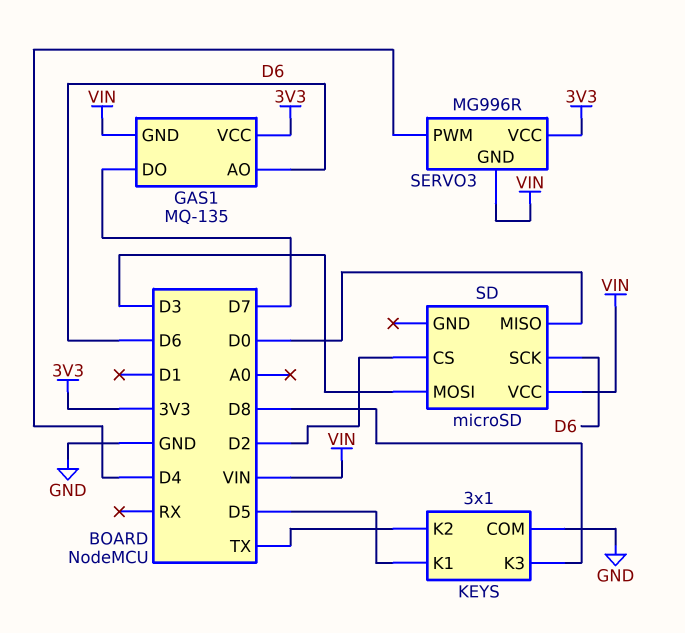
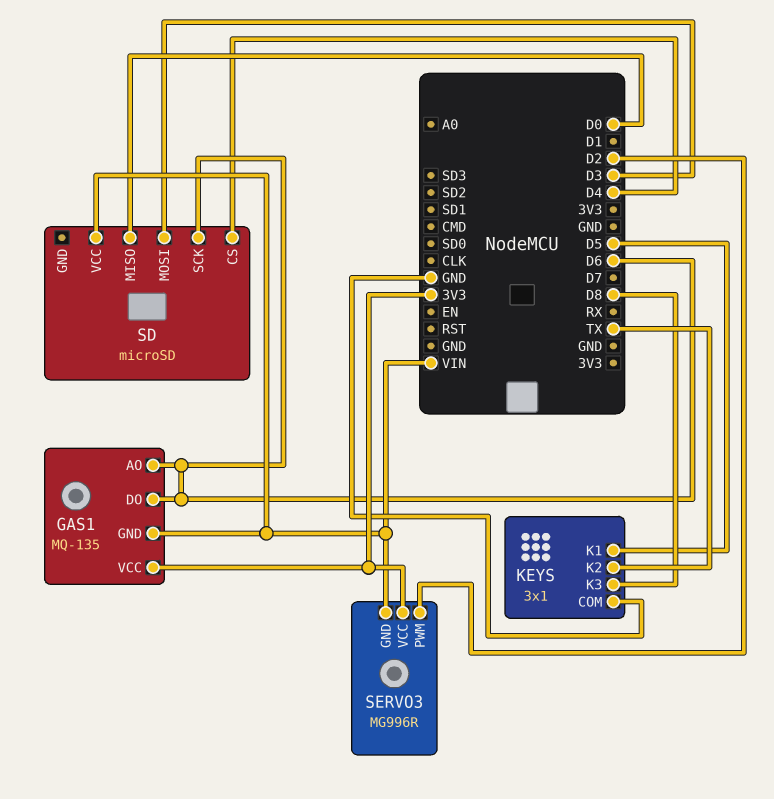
GAS1 pin DO: D7 -> D6
SD pin CS: D2 -> D4
SERVO3 pin PWM: D4 -> D2

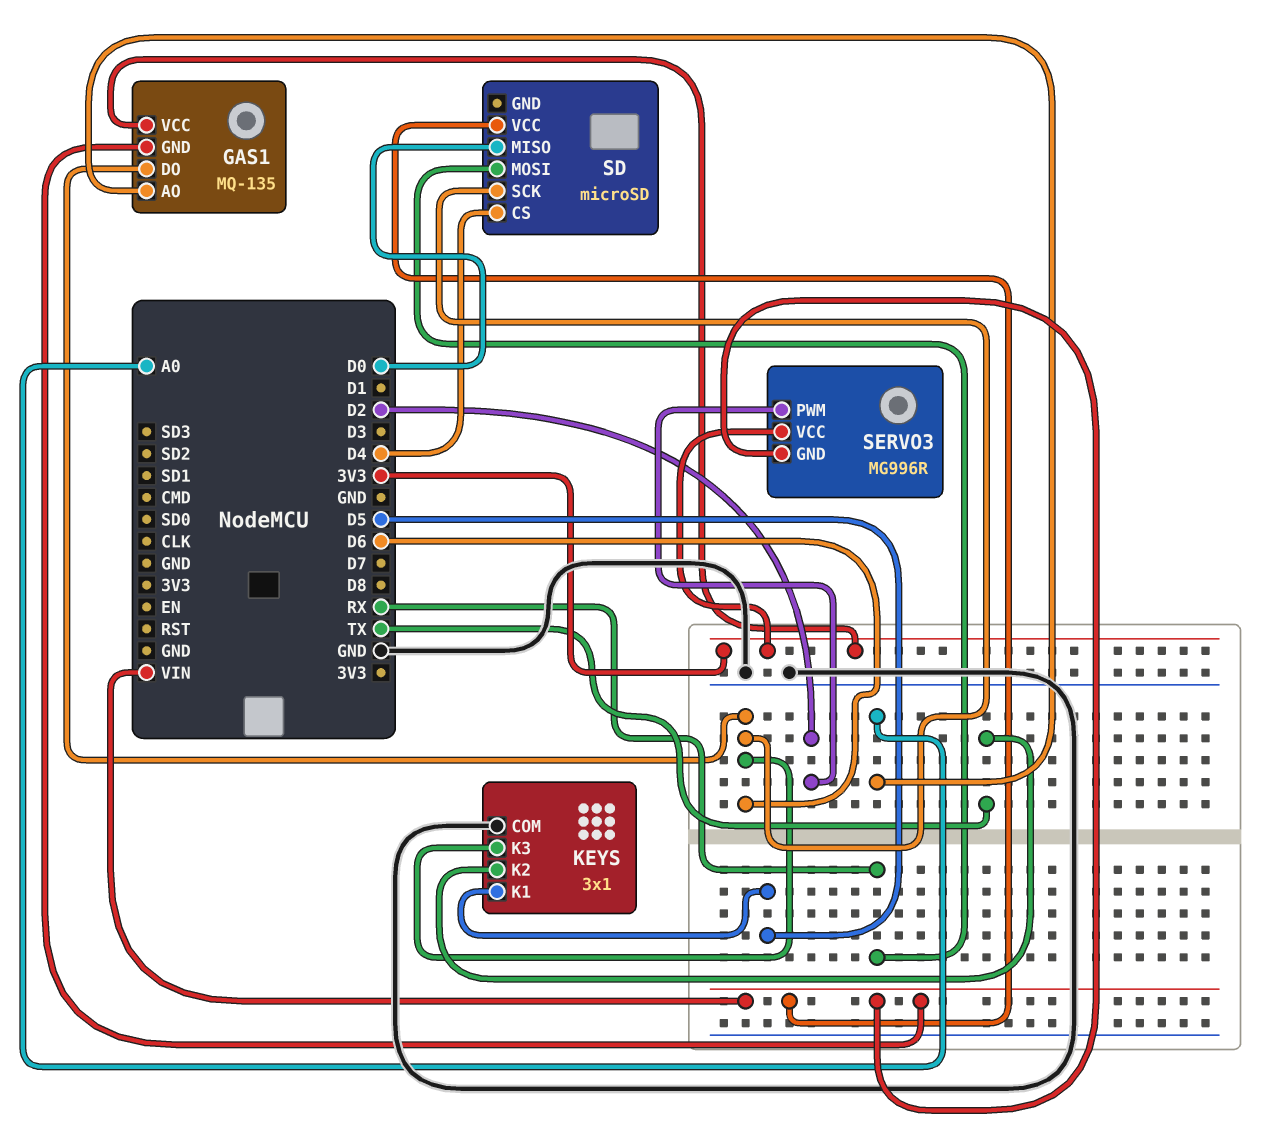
GAS1 pin AO: D6 -> A0
KEYS pin K3: D8 -> D6
SD pin MOSI: D3 -> RX

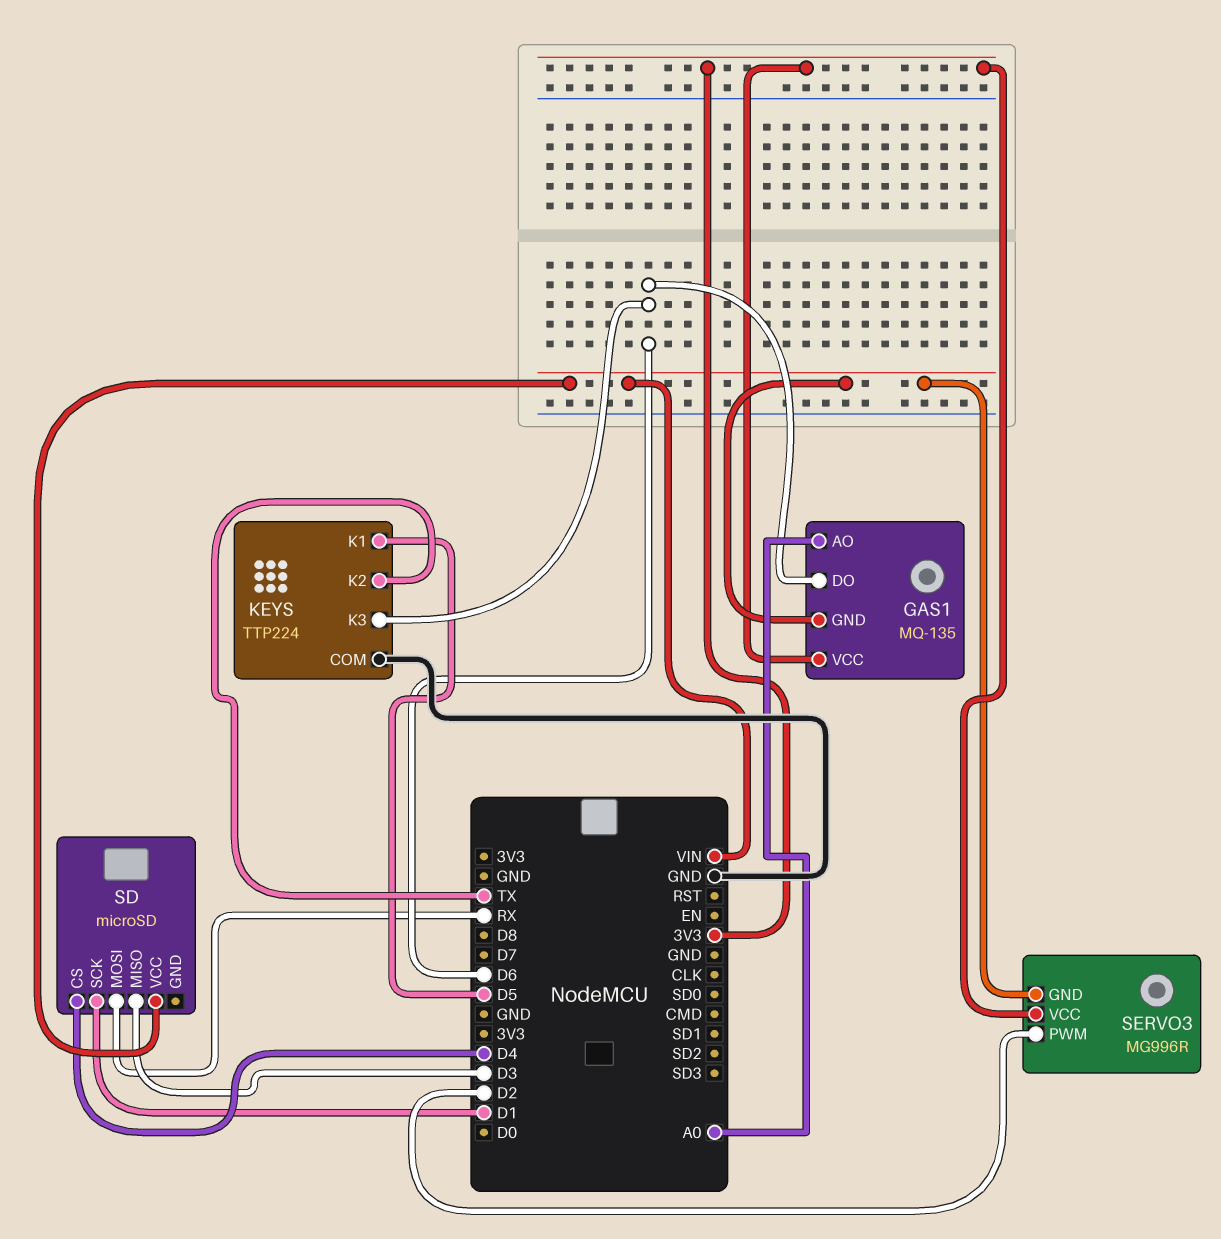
KEYS: 3x1 -> TTP224
SD pin MISO: D0 -> D3
SD pin SCK: D6 -> D1

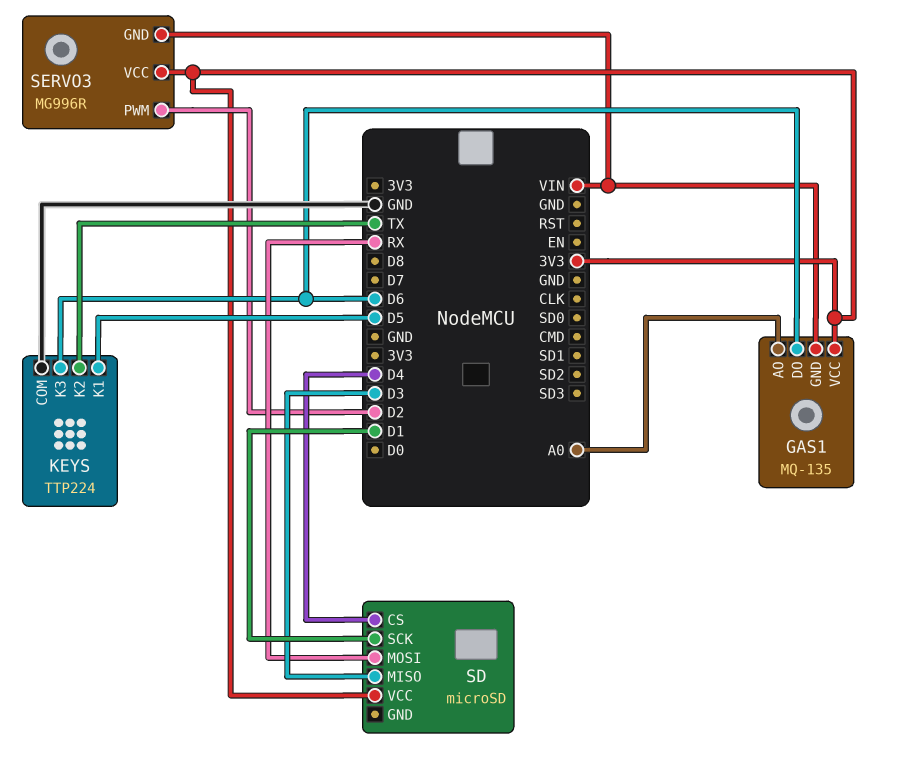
SD pin VCC: VIN -> 3V3

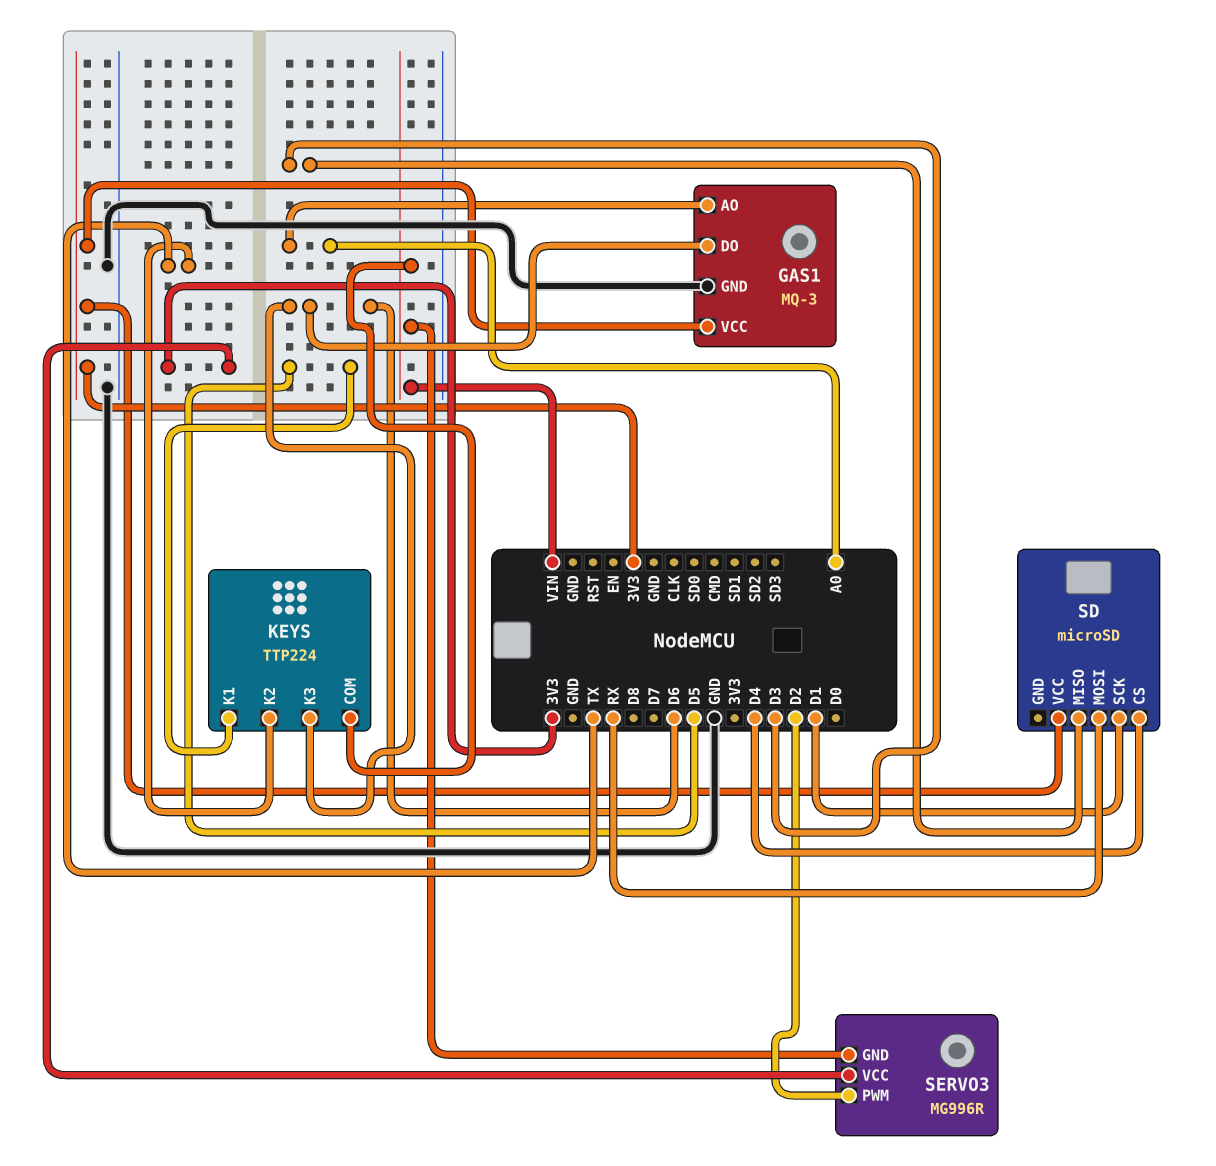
GAS1: MQ-135 -> MQ-3
GAS1 pin GND: VIN -> GND
KEYS pin COM: GND -> VIN

